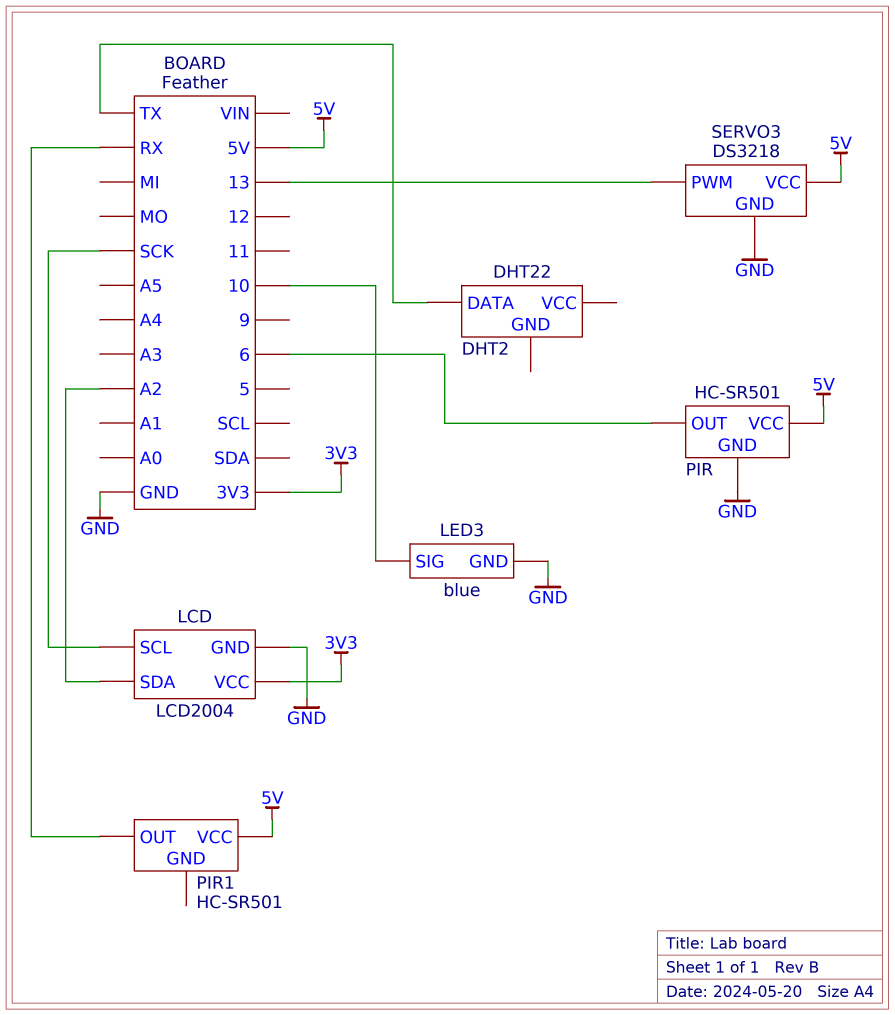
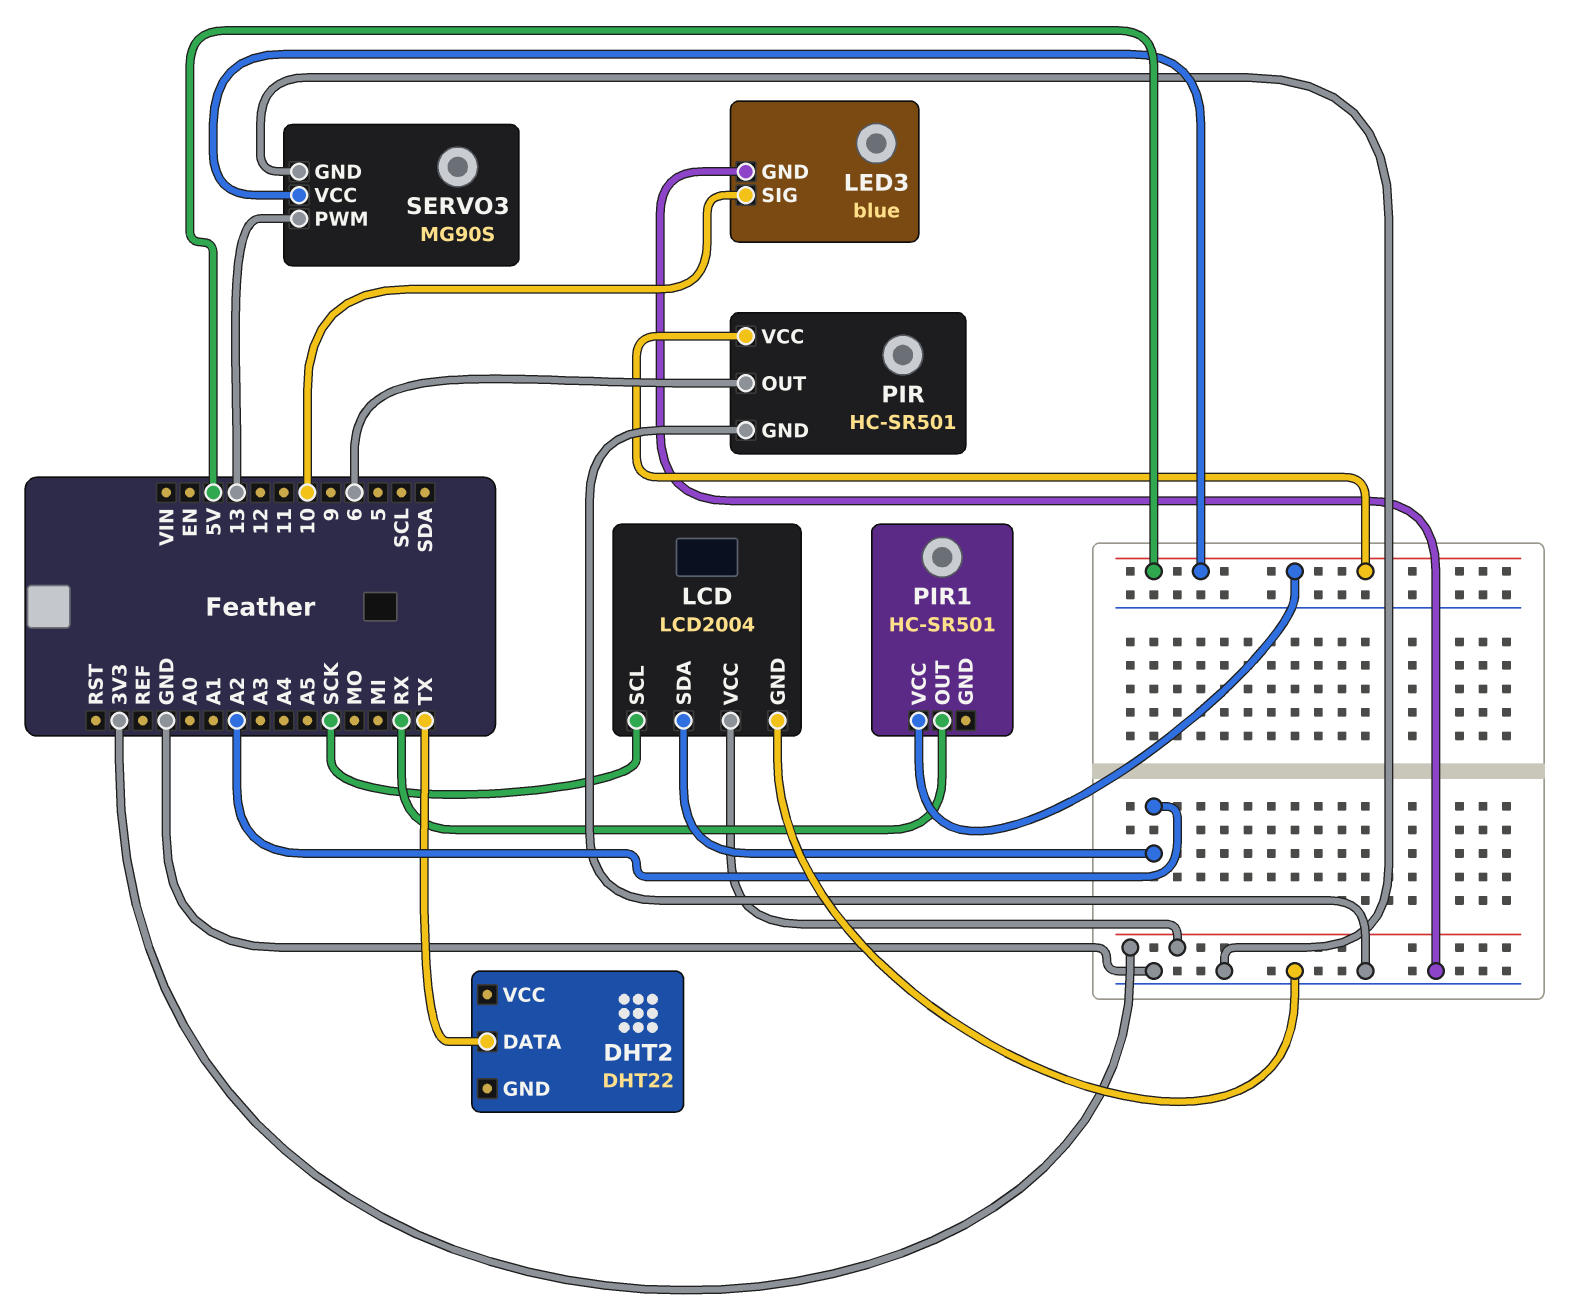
SERVO3: DS3218 -> MG90S

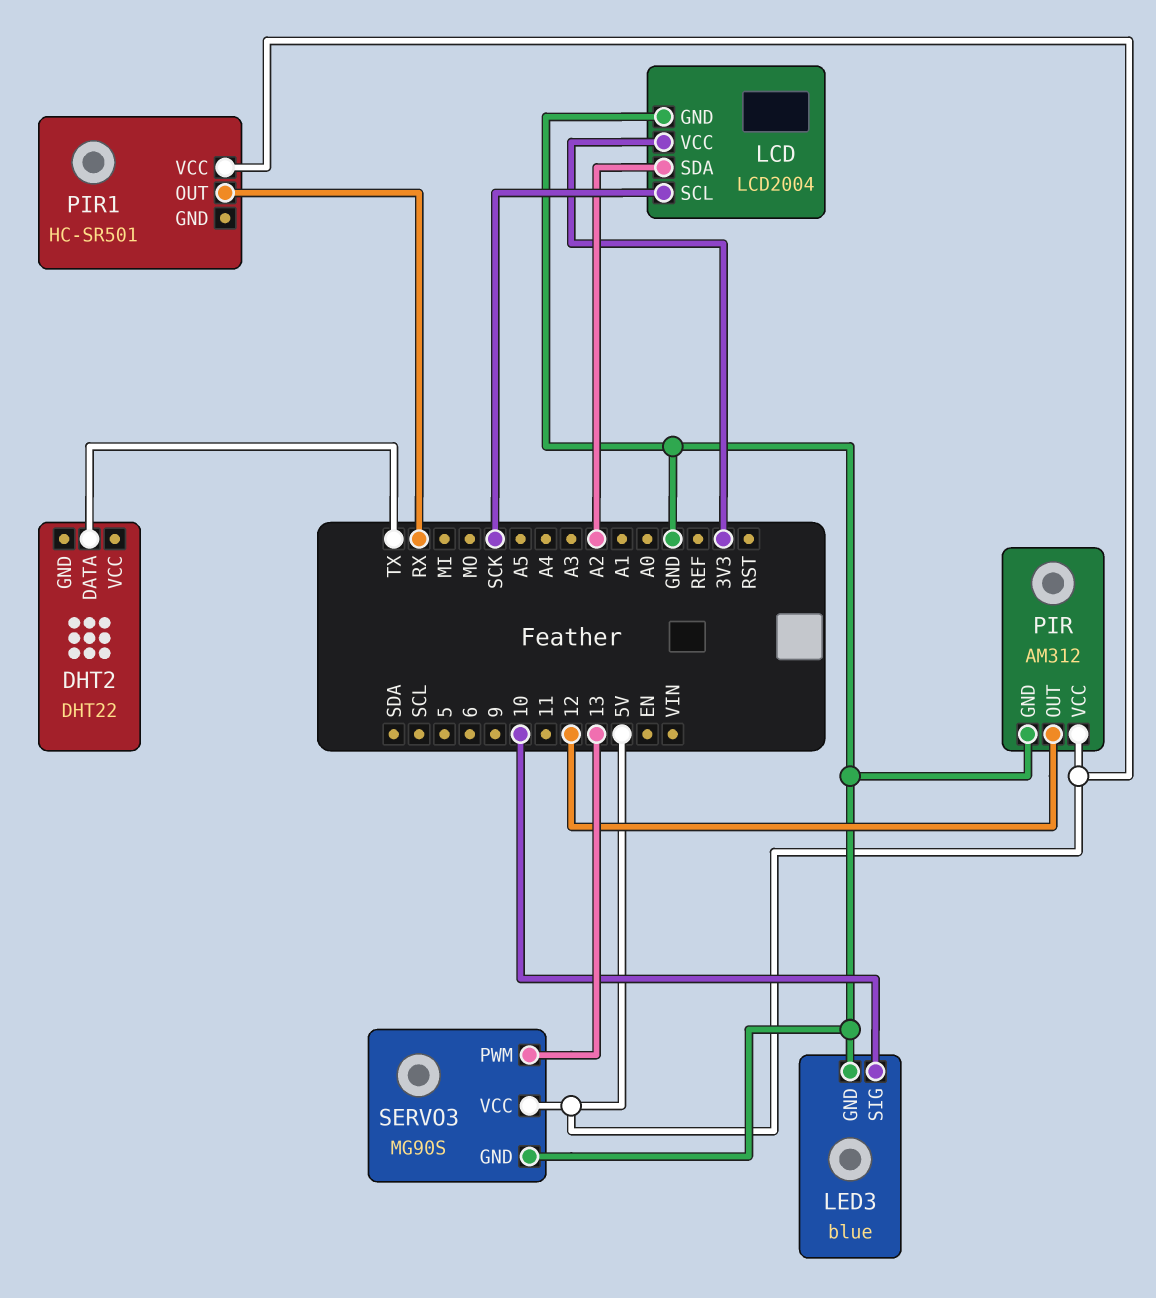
PIR: HC-SR501 -> AM312
PIR pin OUT: 6 -> 12

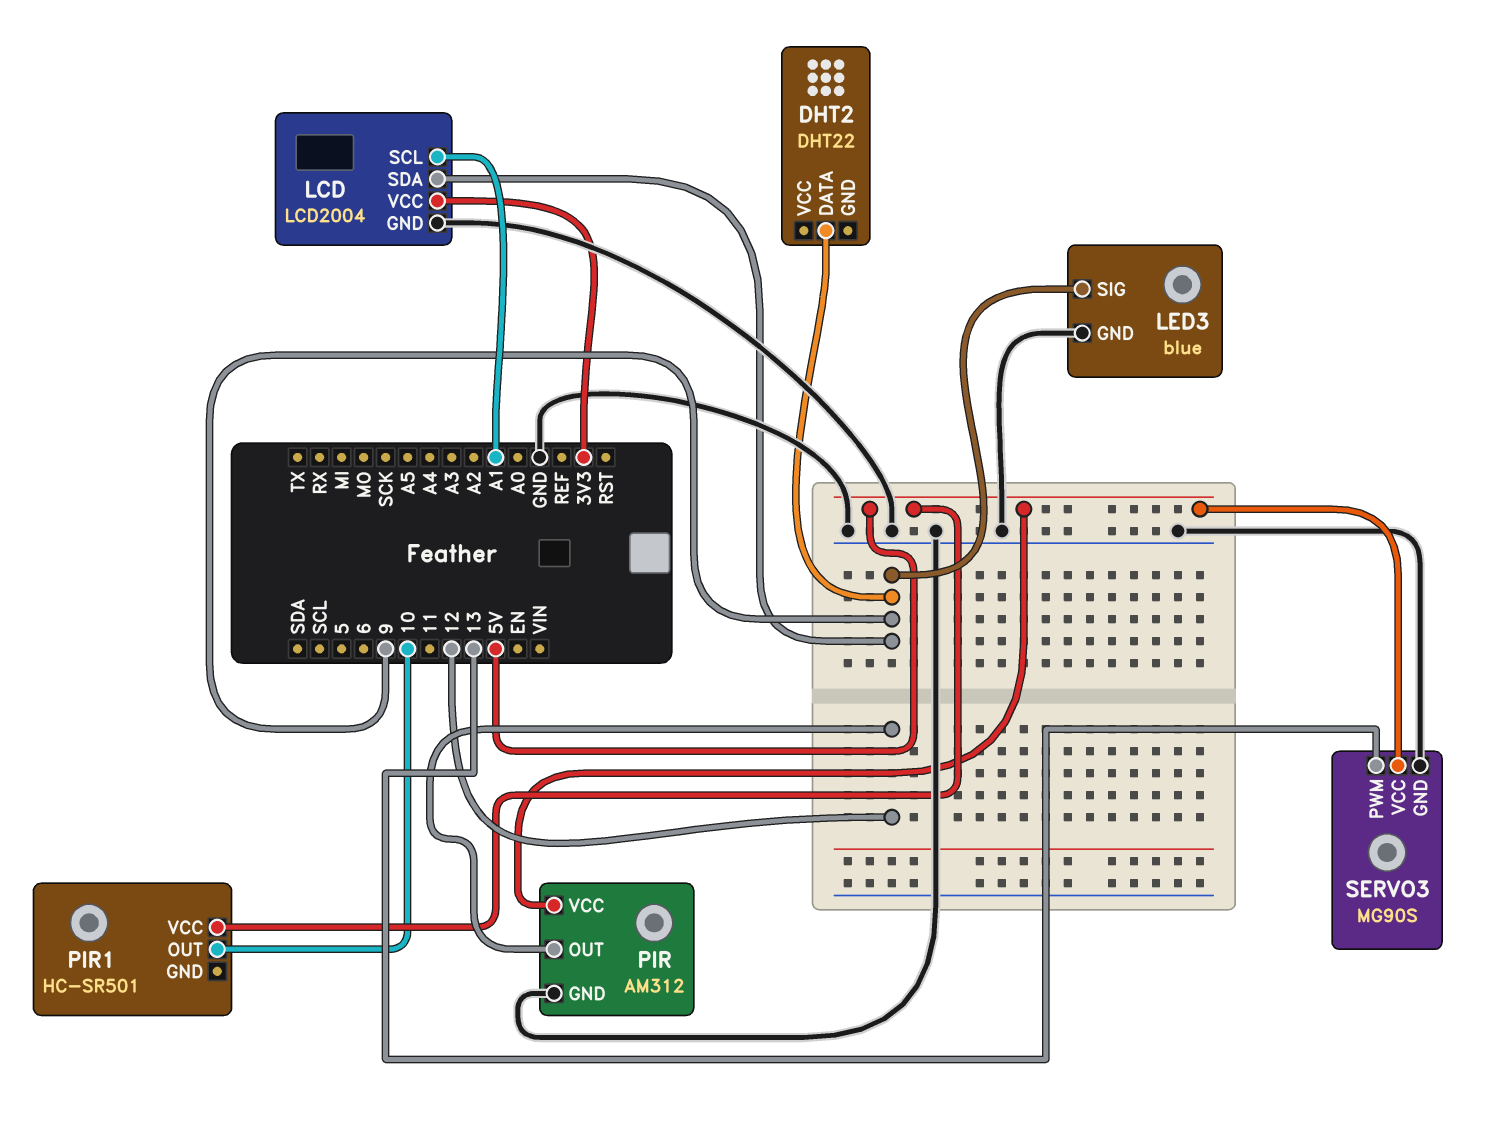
DHT2 pin DATA: TX -> 9
LCD pin SCL: SCK -> A1
LCD pin SDA: A2 -> 9
LED3 pin SIG: 10 -> 9
PIR1 pin OUT: RX -> 10

